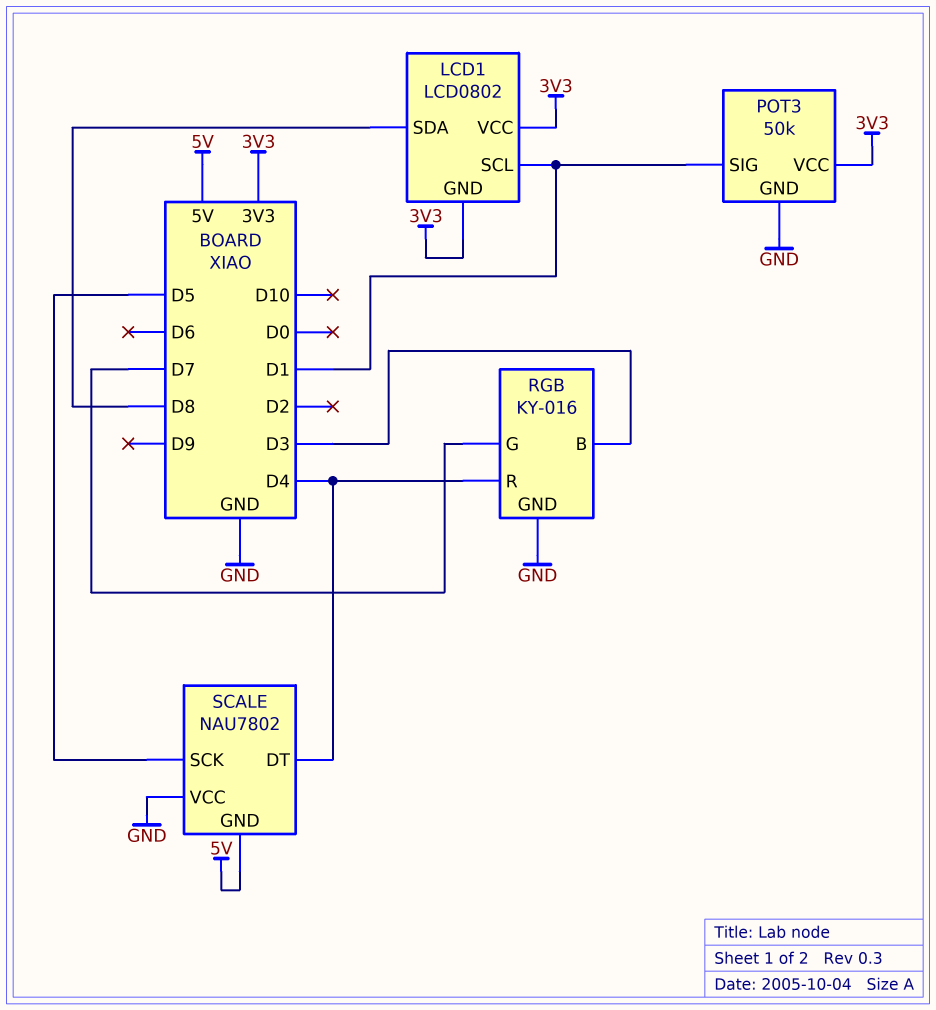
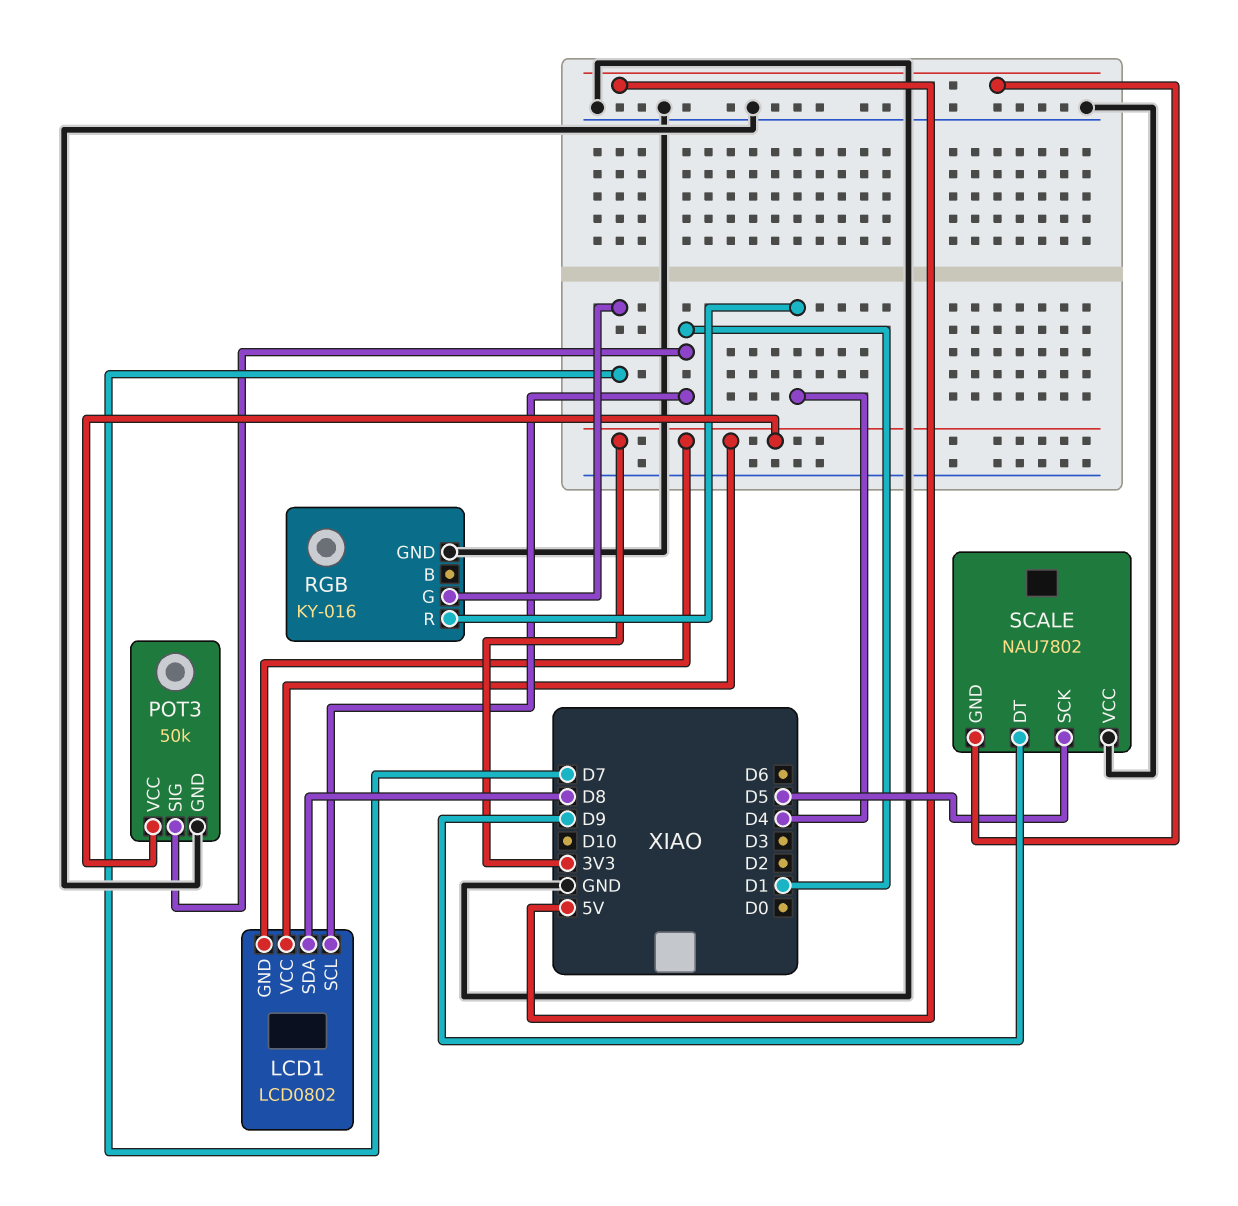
RGB pin B: D3 -> none
SCALE pin DT: D4 -> D9

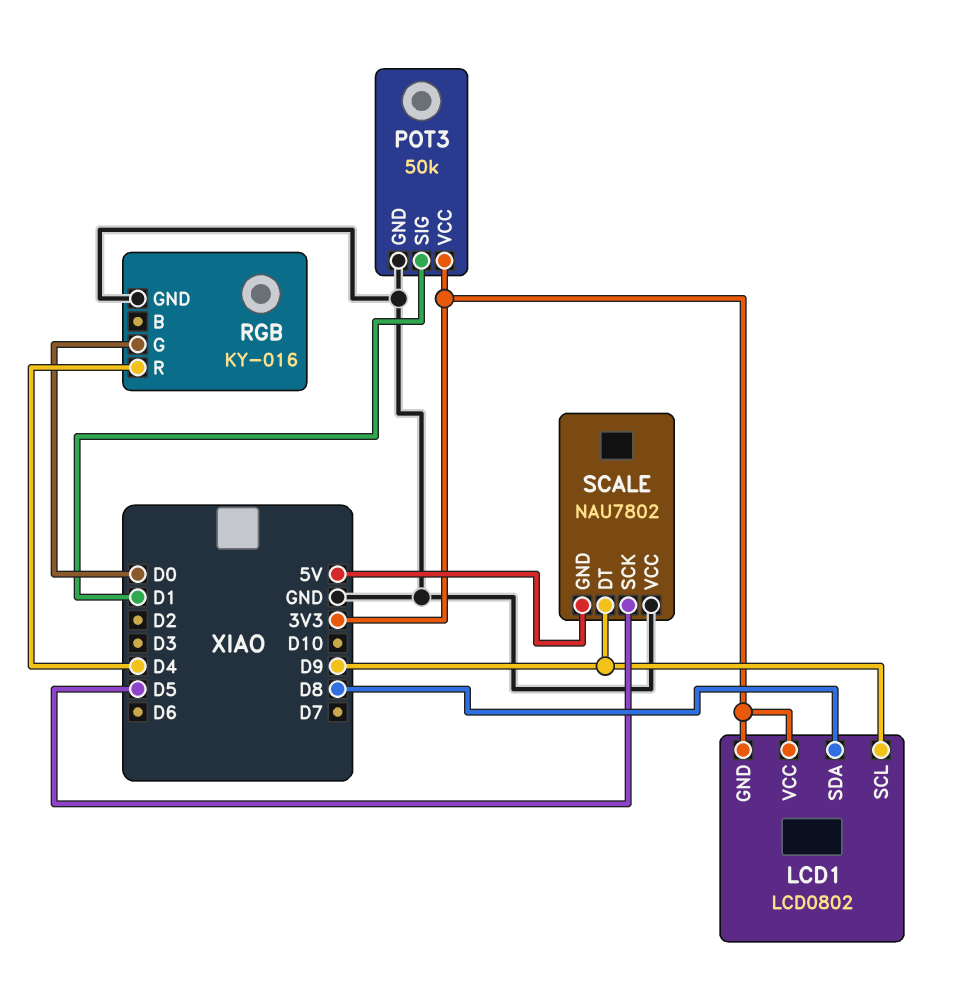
LCD1 pin SCL: D1 -> D9
RGB pin G: D7 -> D0

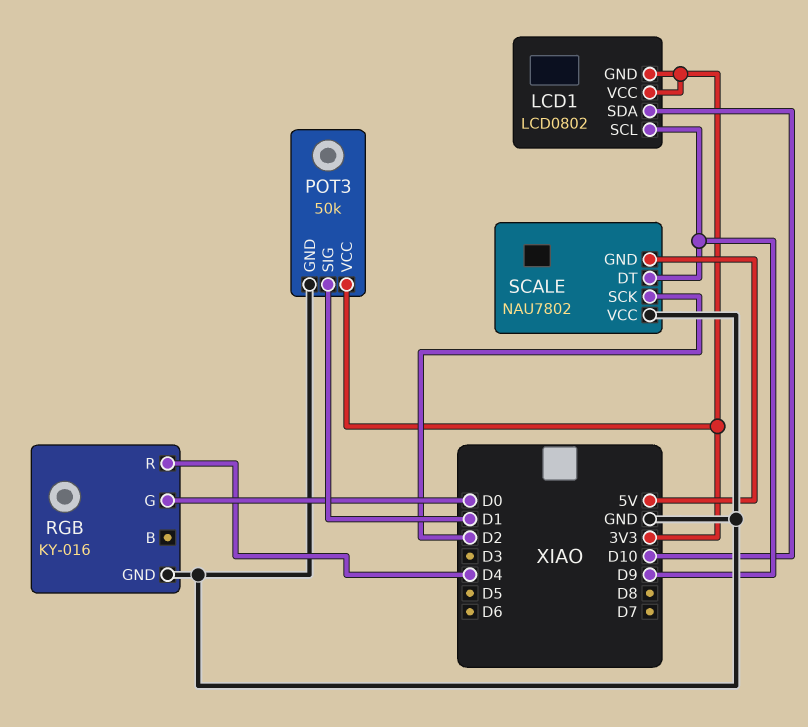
LCD1 pin SDA: D8 -> D10
SCALE pin SCK: D5 -> D2

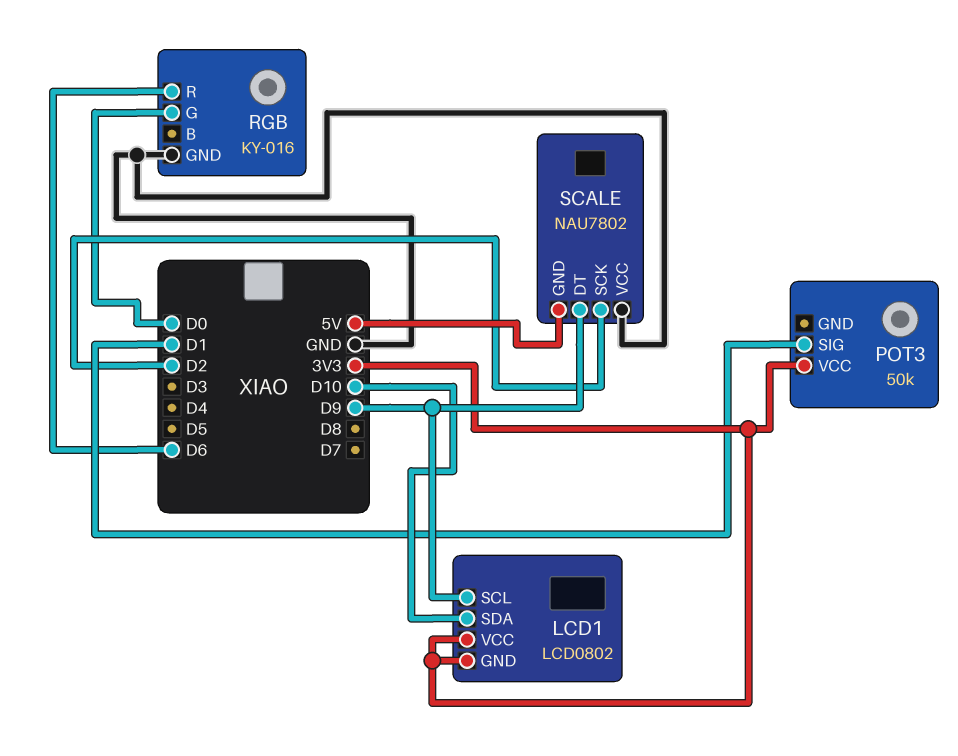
POT3 pin GND: GND -> none
RGB pin R: D4 -> D6

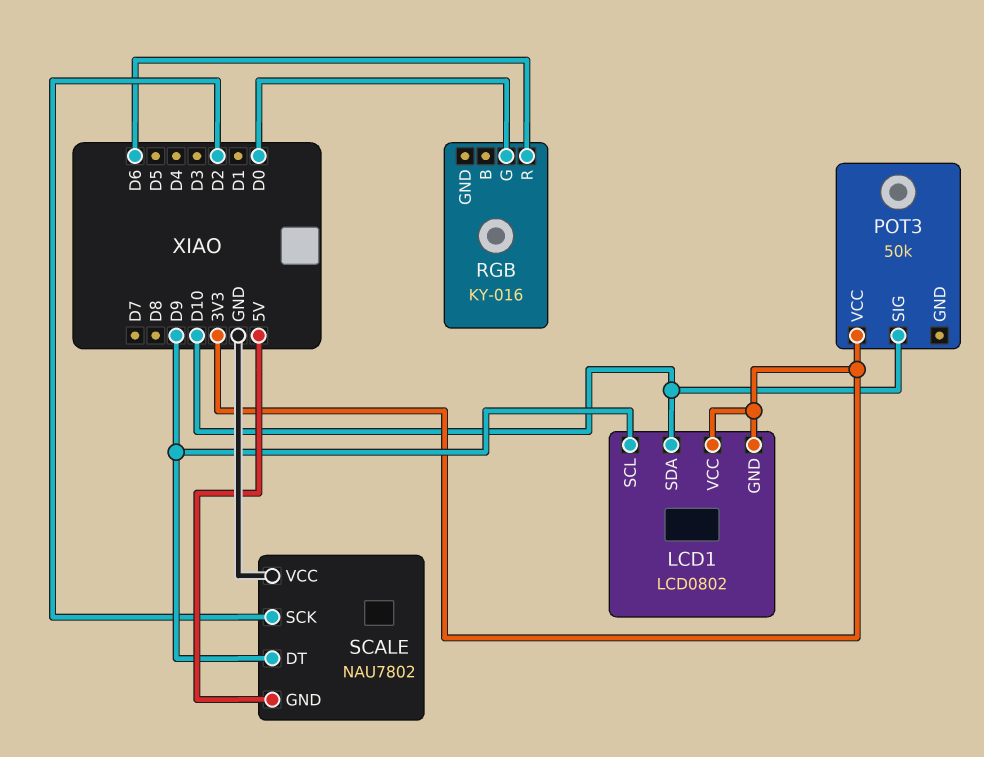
POT3 pin SIG: D1 -> D10
RGB pin GND: GND -> none

